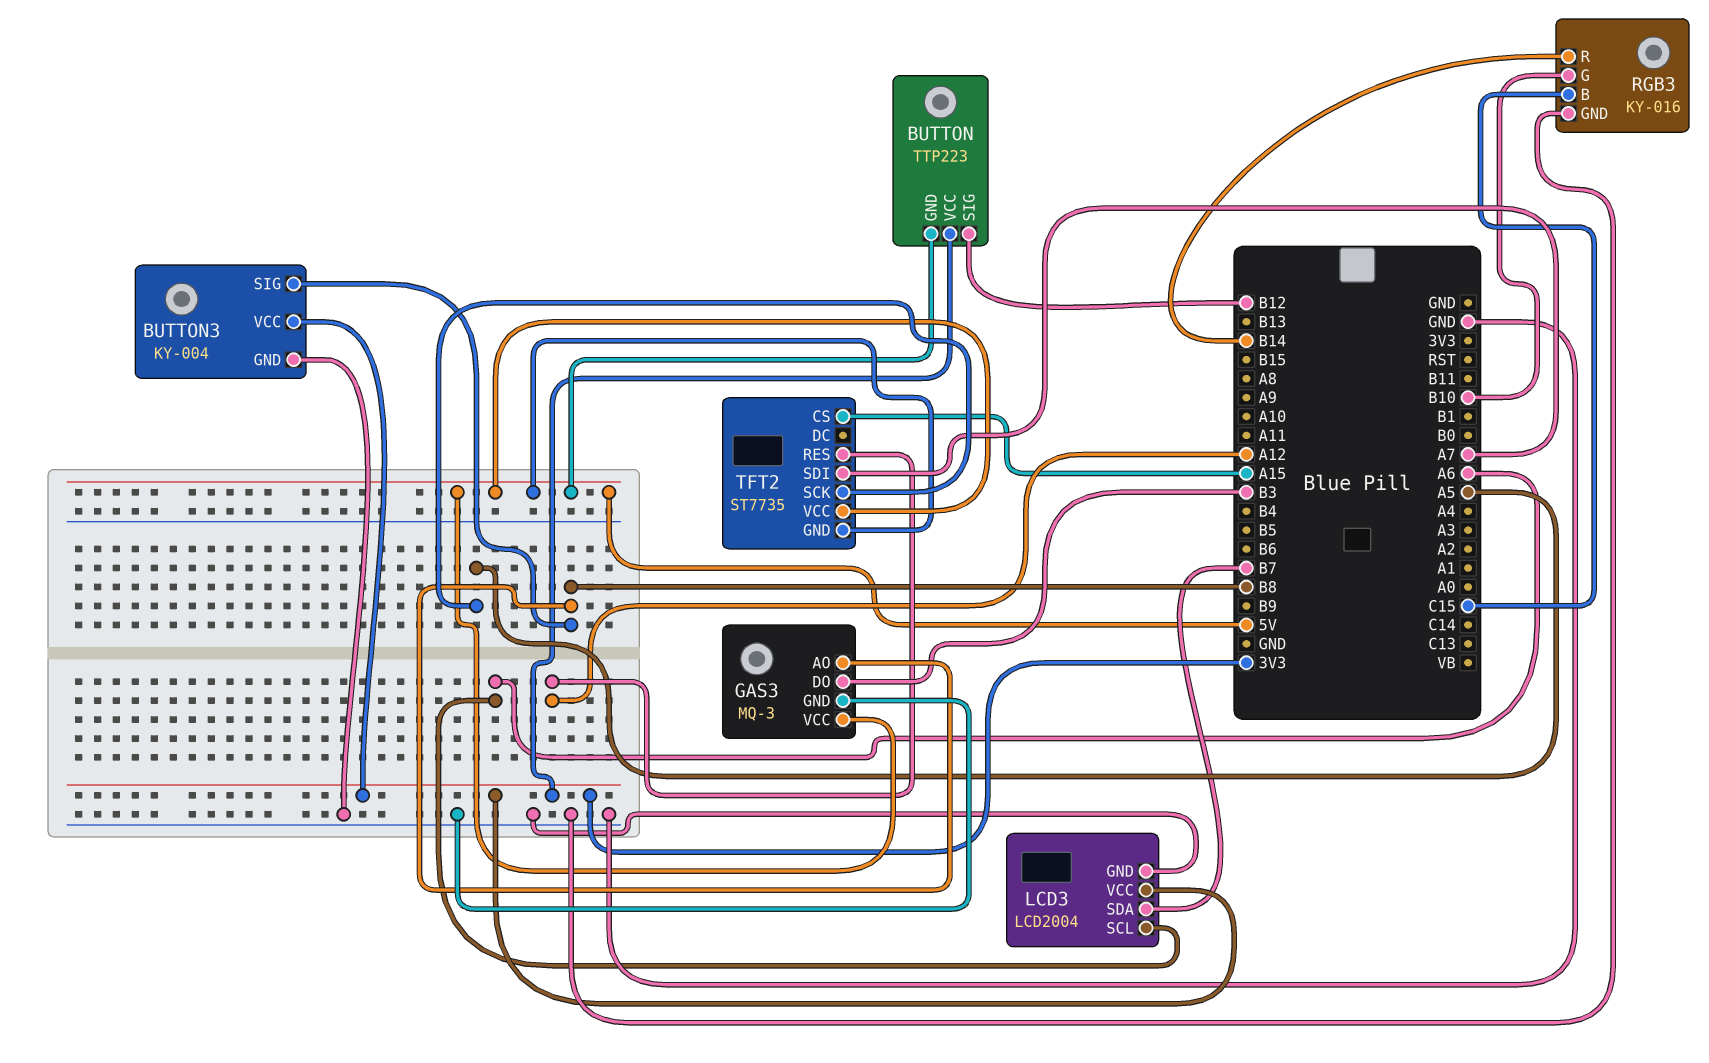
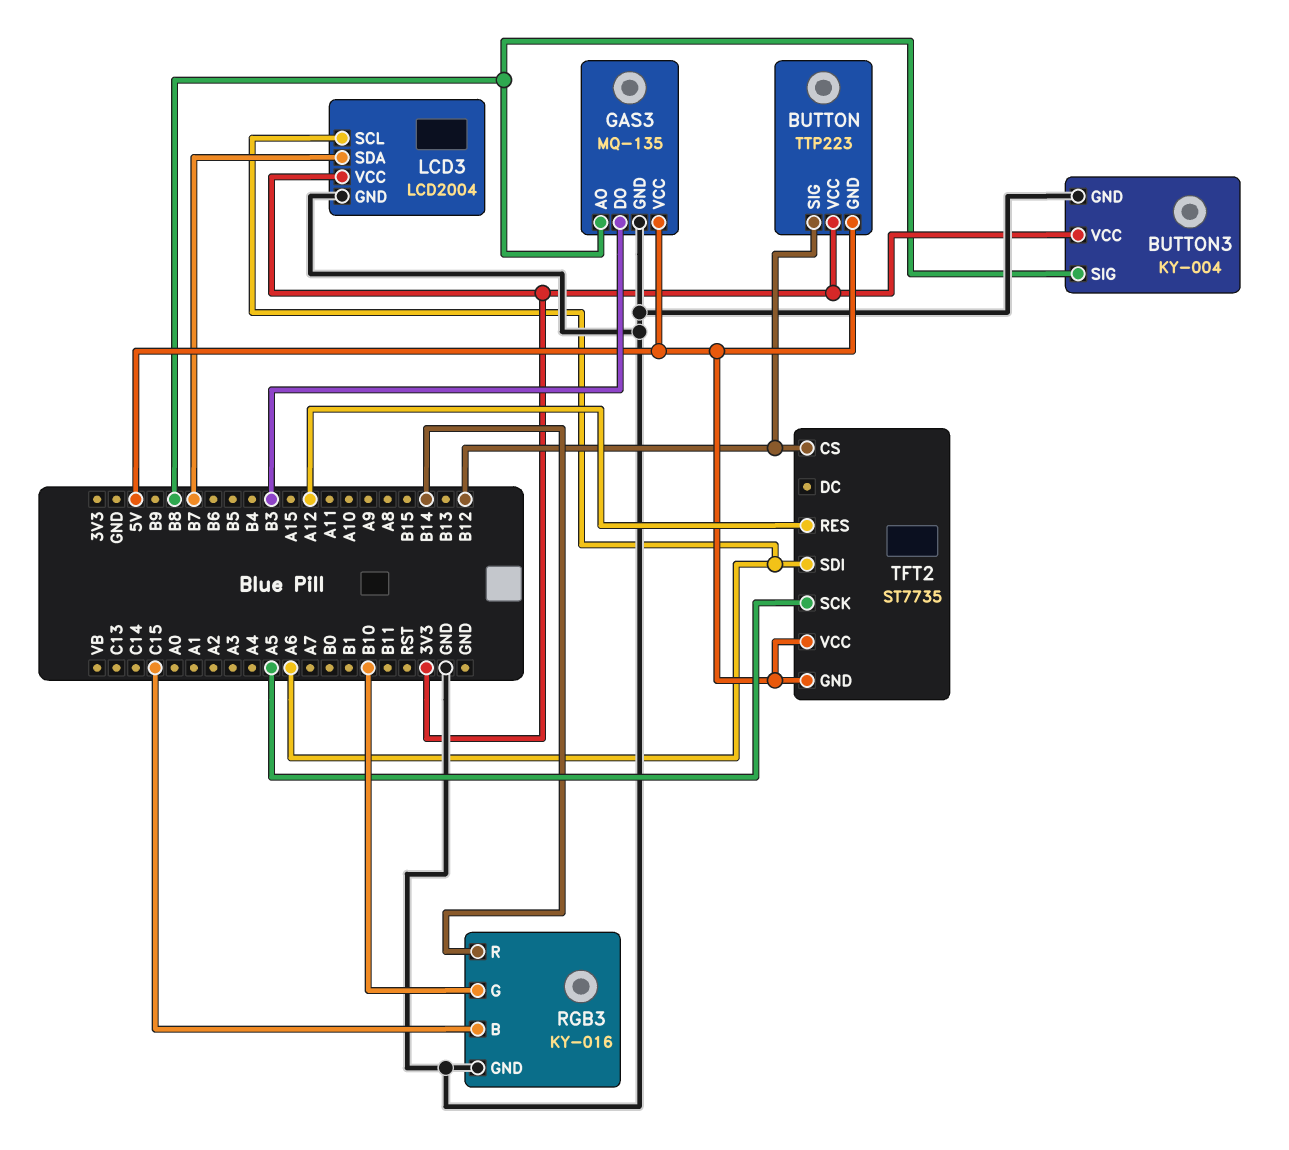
GAS3: MQ-3 -> MQ-135
TFT2 pin CS: A15 -> B12
TFT2 pin SDI: A7 -> A6

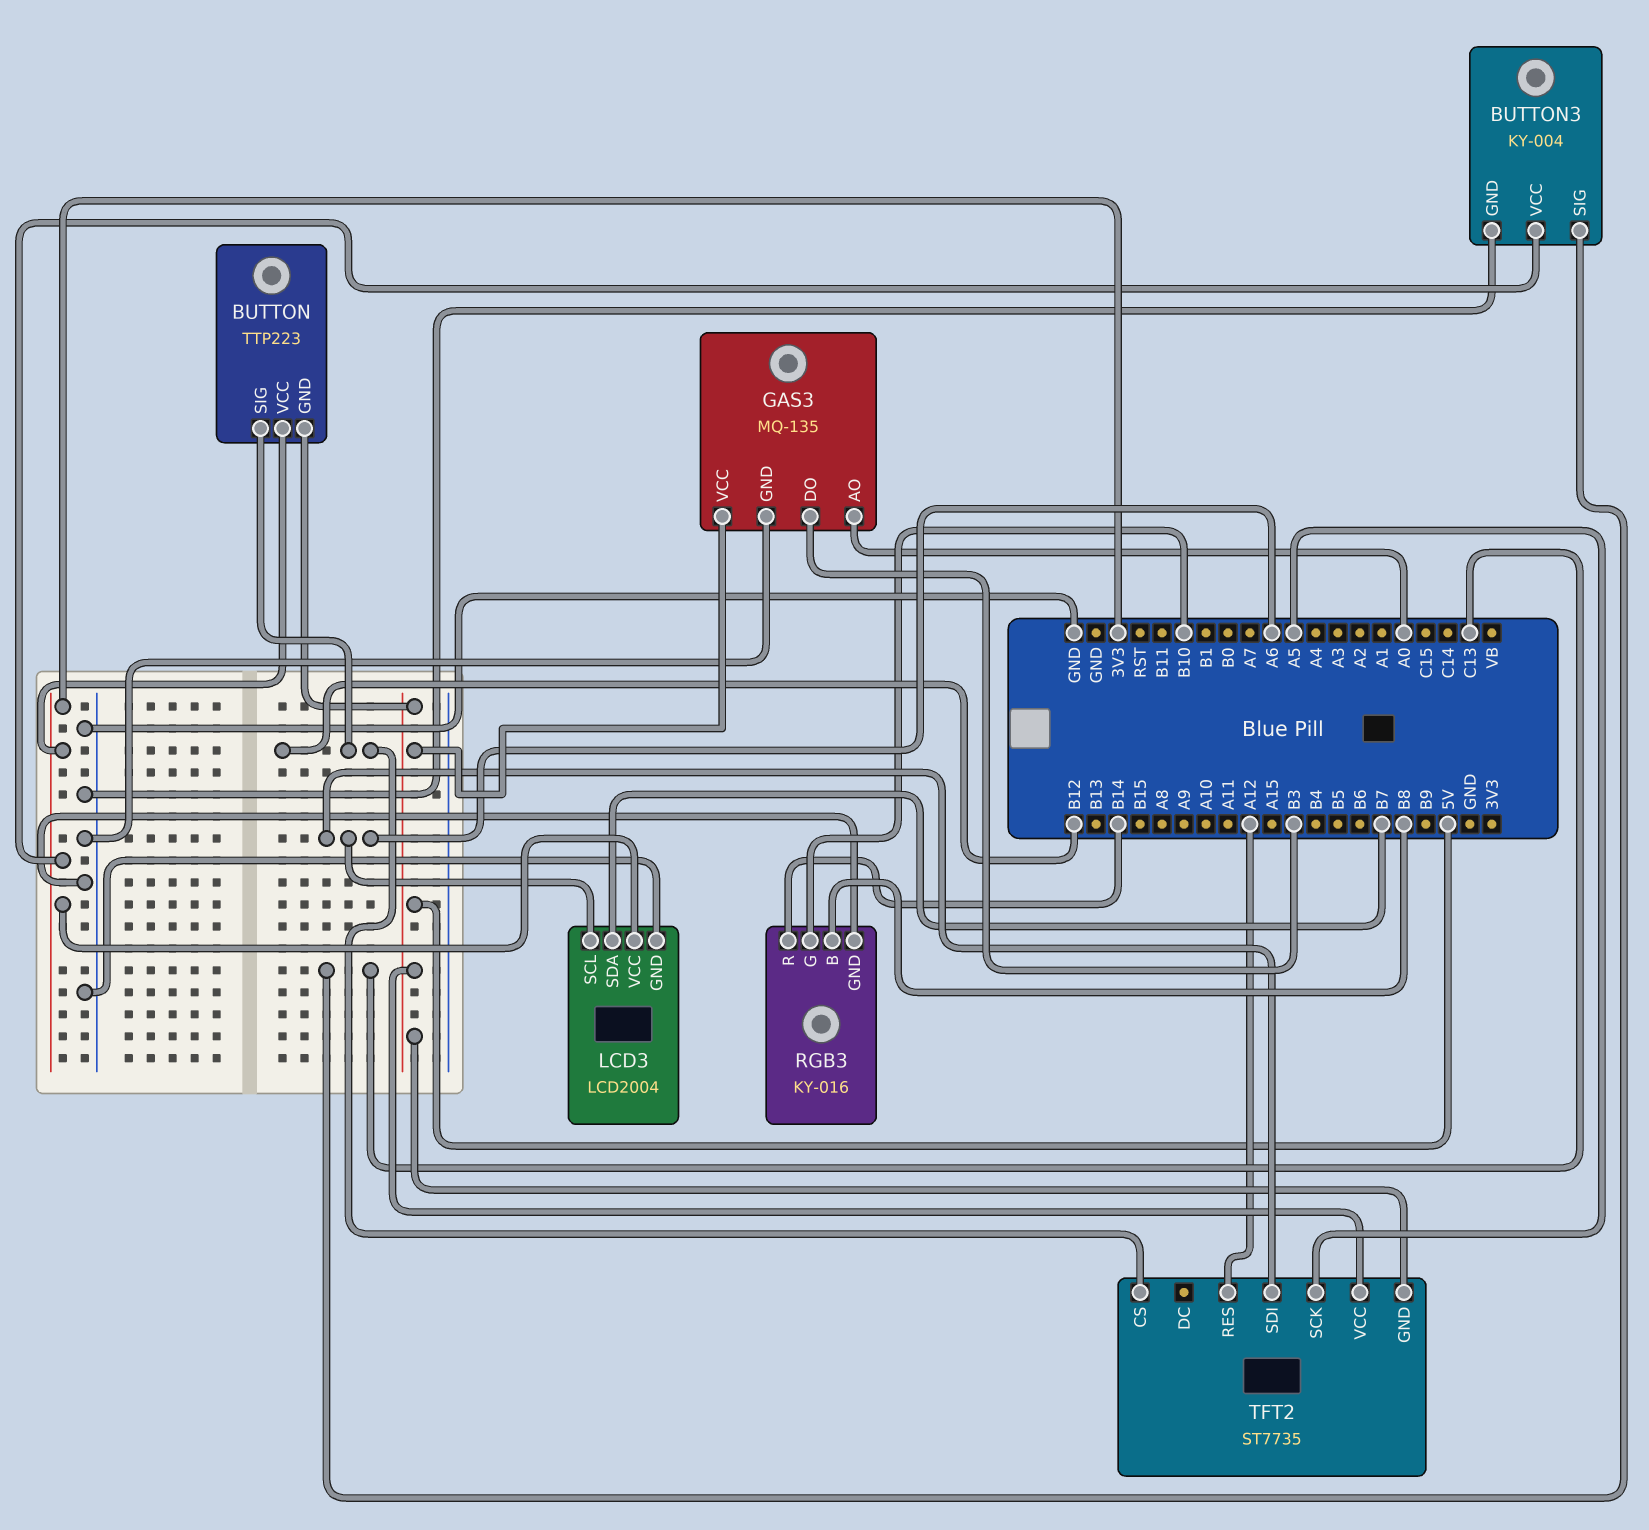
BUTTON3 pin SIG: B8 -> C13
GAS3 pin AO: B8 -> A0
RGB3 pin B: C15 -> B8

